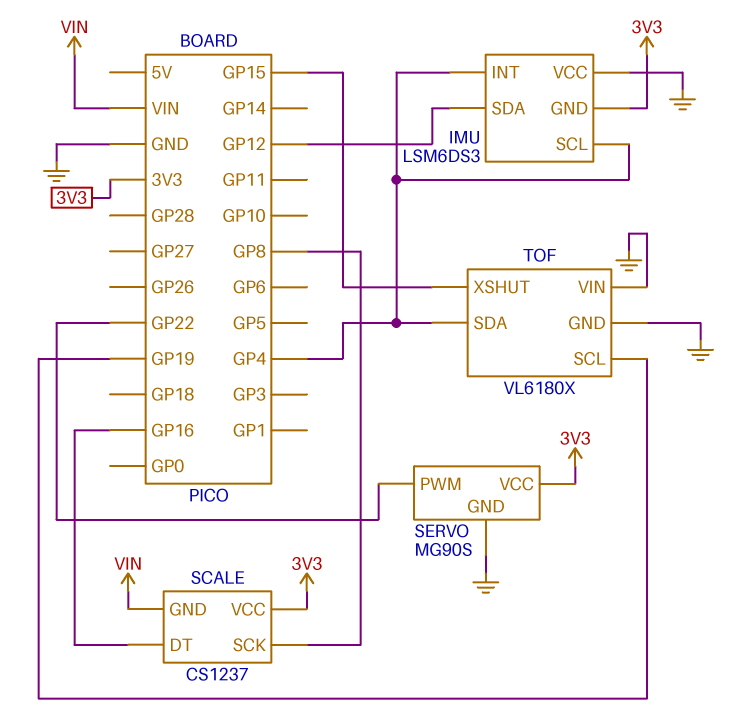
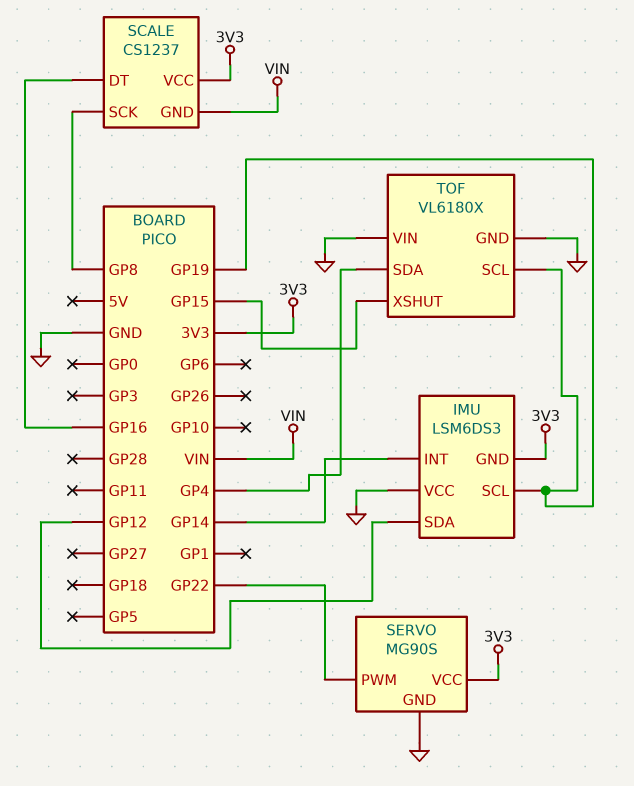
IMU pin INT: GP4 -> GP14
IMU pin SCL: GP4 -> GP19

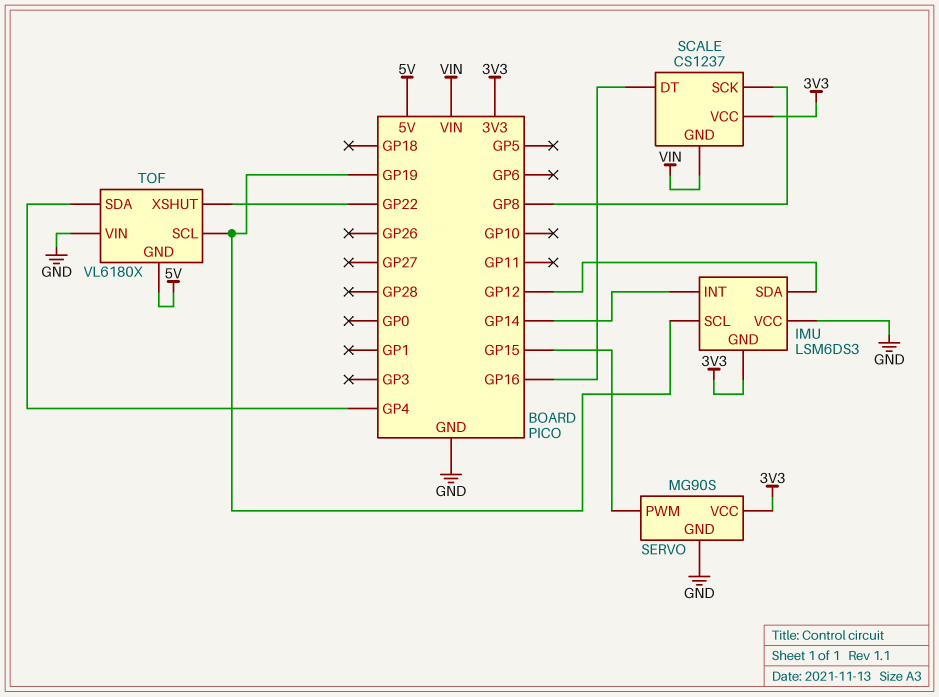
SERVO pin PWM: GP22 -> GP15
TOF pin GND: GND -> 5V
TOF pin XSHUT: GP15 -> GP22

